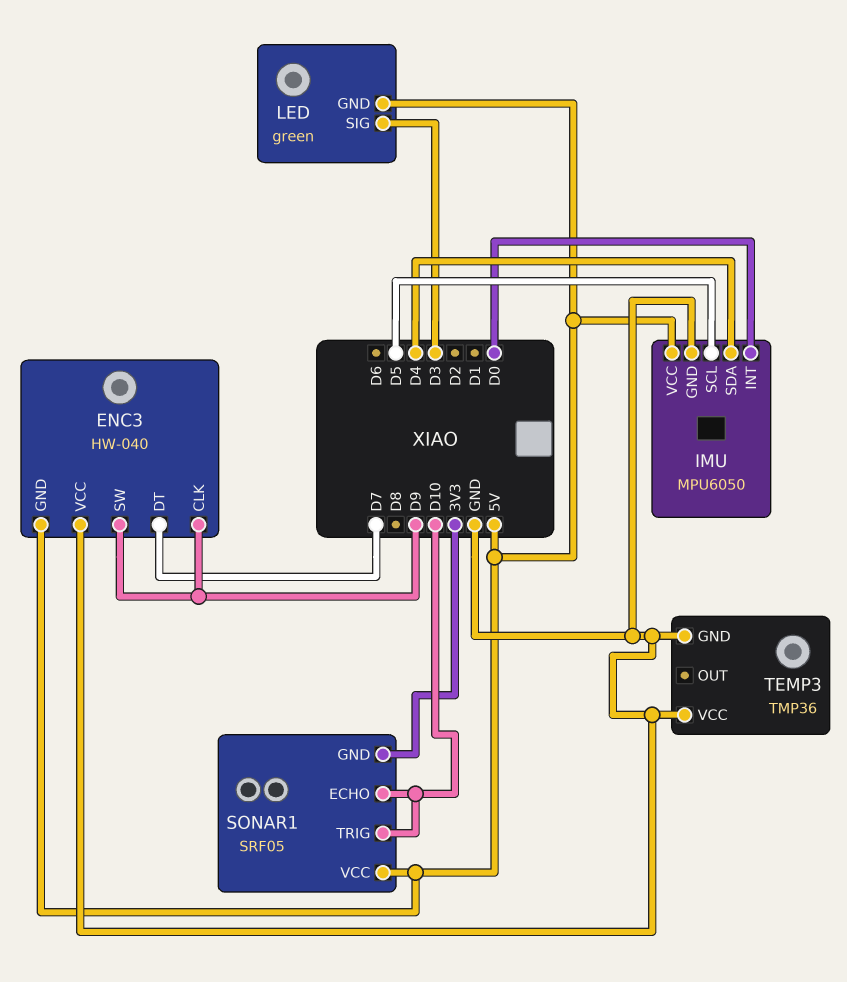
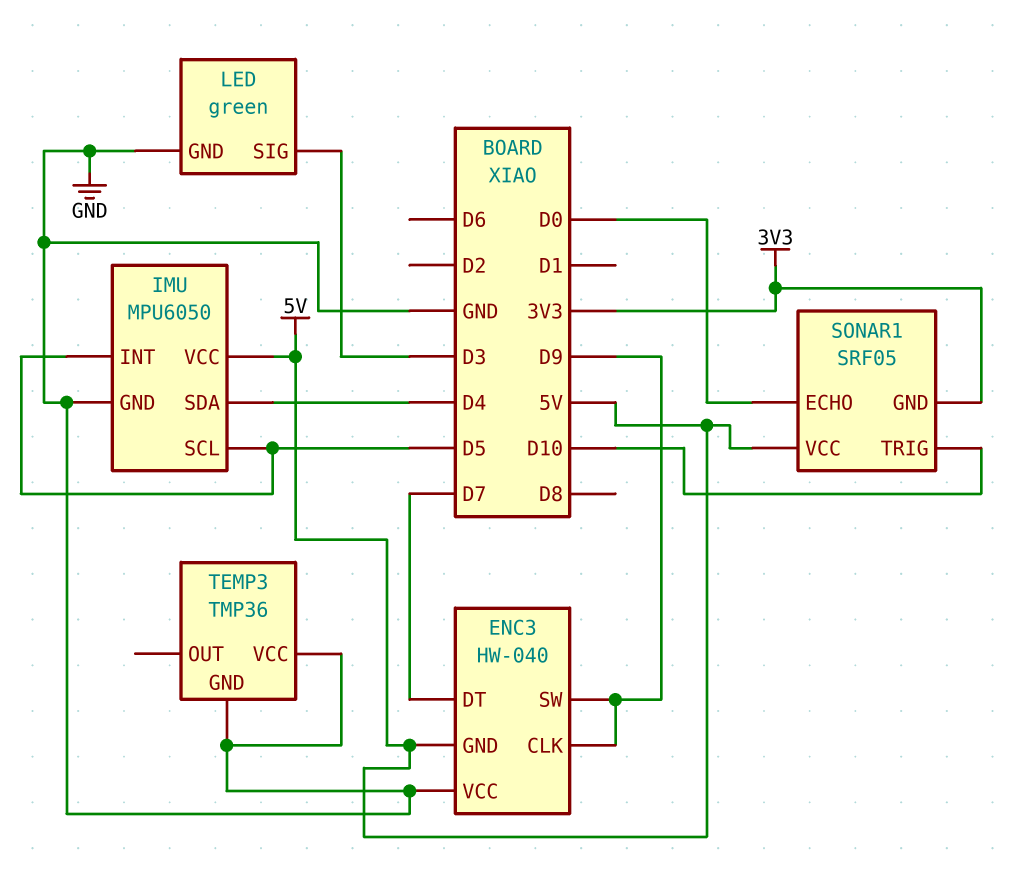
IMU pin INT: D0 -> D5
LED pin GND: 5V -> GND
SONAR1 pin ECHO: D10 -> D0

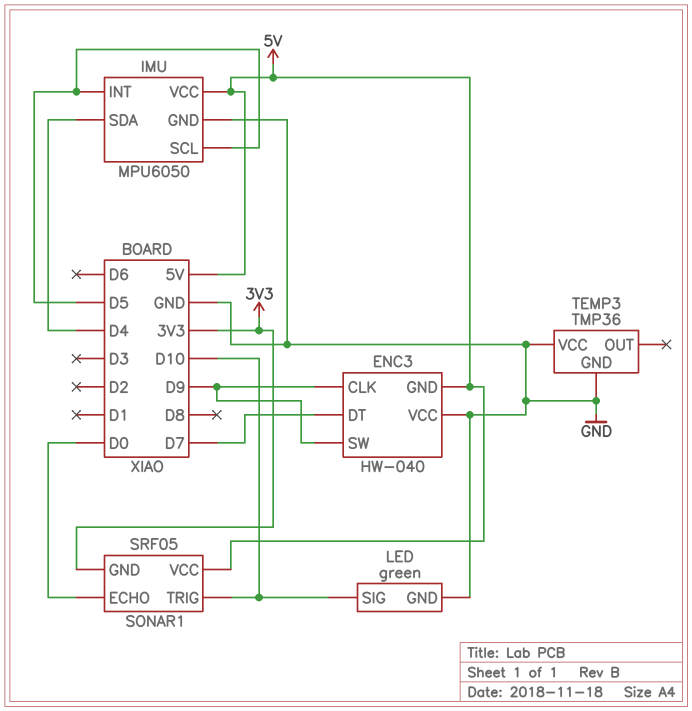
LED pin SIG: D3 -> D10

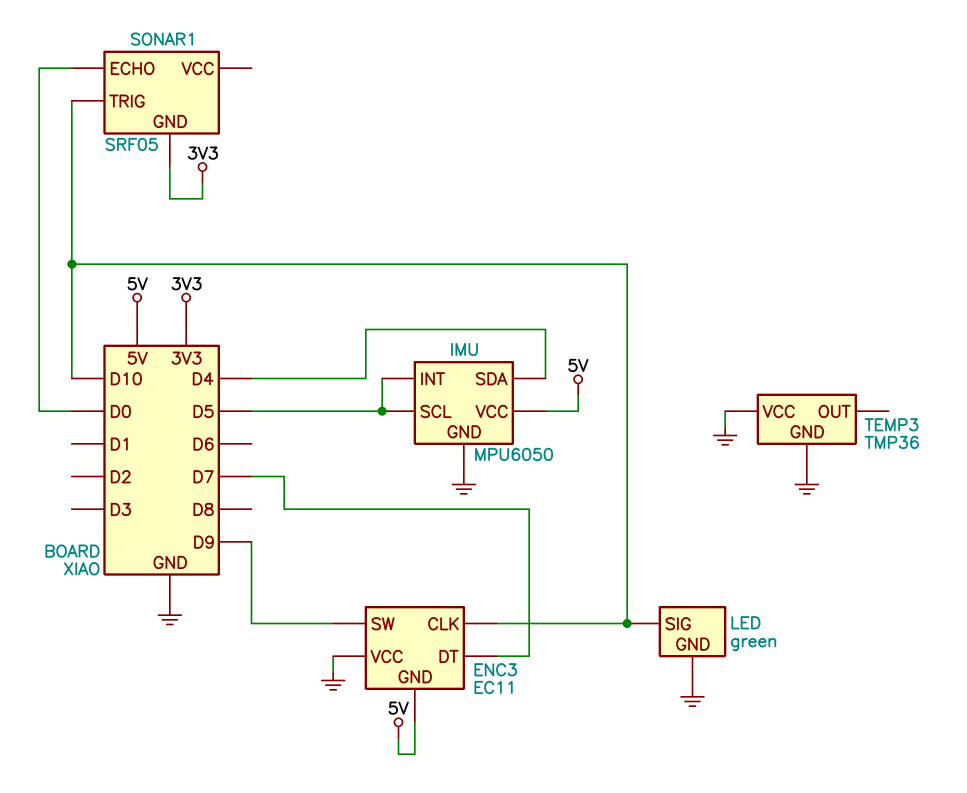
ENC3: HW-040 -> EC11
ENC3 pin CLK: D9 -> D10
SONAR1 pin VCC: 5V -> none

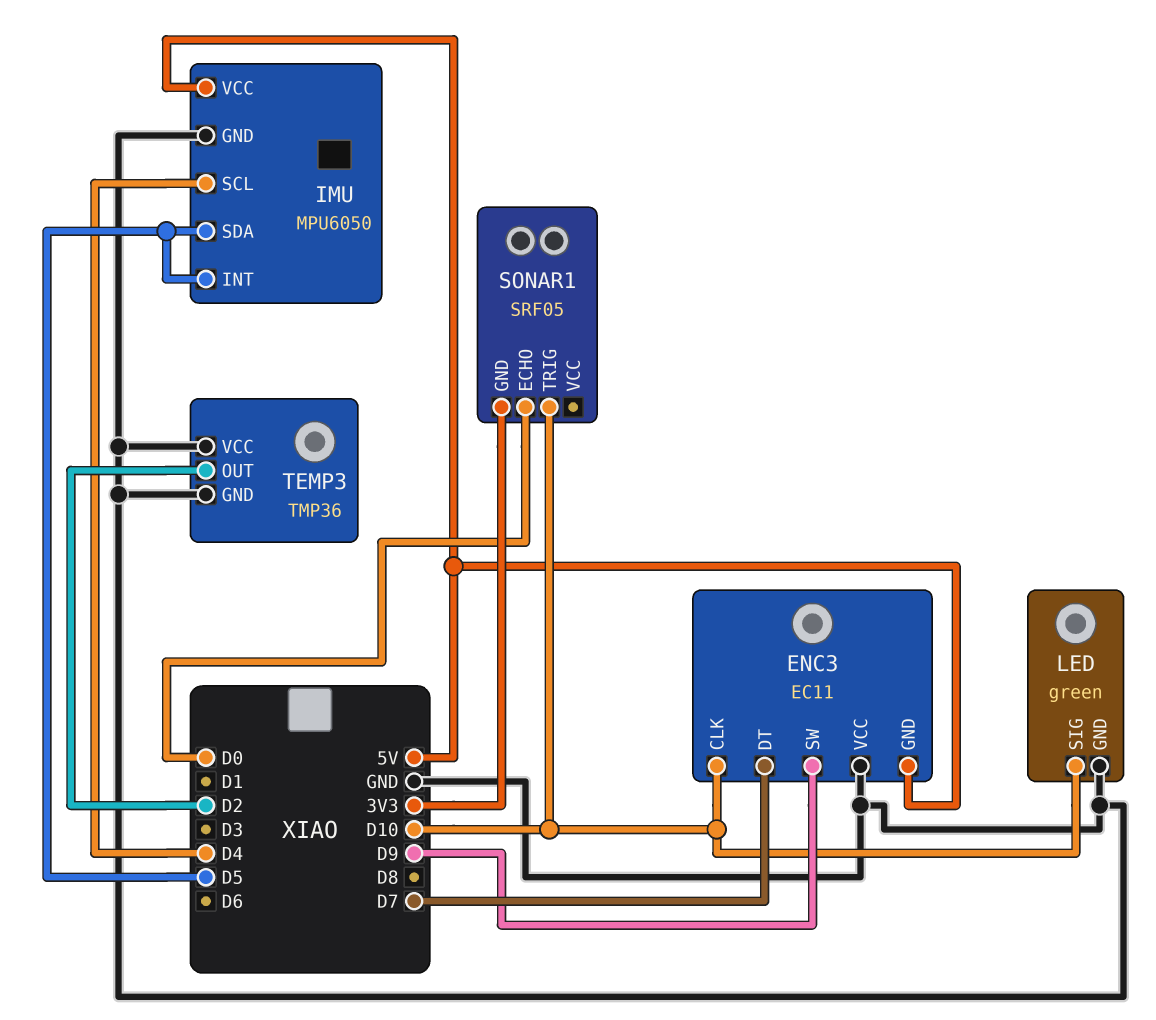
IMU pin SCL: D5 -> D4
IMU pin SDA: D4 -> D5
TEMP3 pin OUT: none -> D2

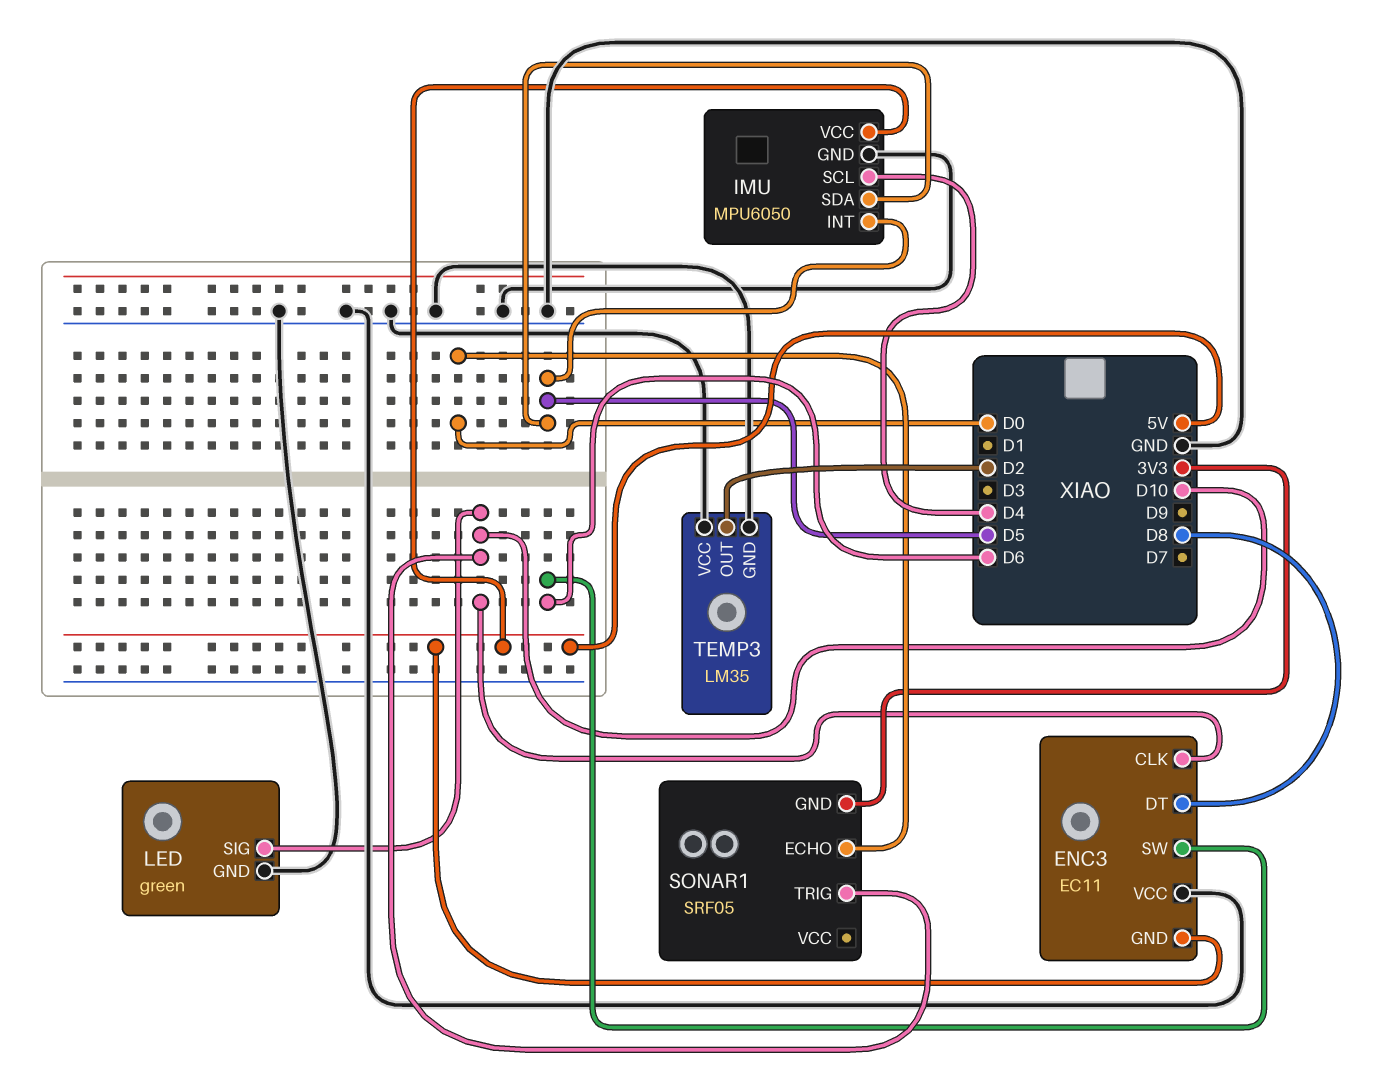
ENC3 pin DT: D7 -> D8
ENC3 pin SW: D9 -> D6
TEMP3: TMP36 -> LM35

